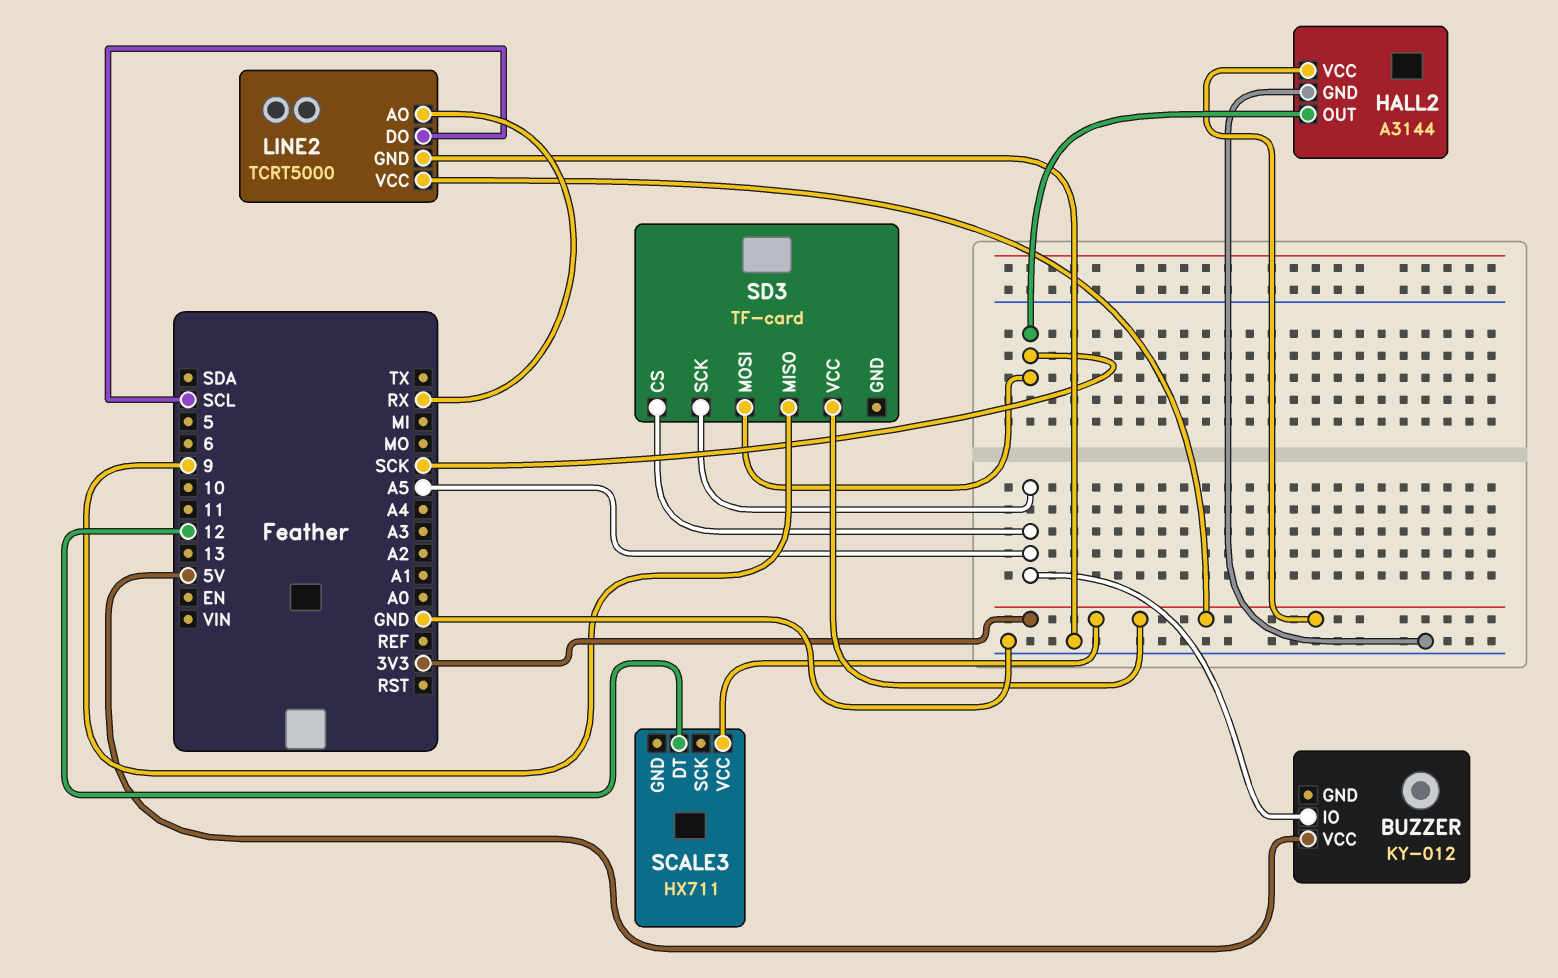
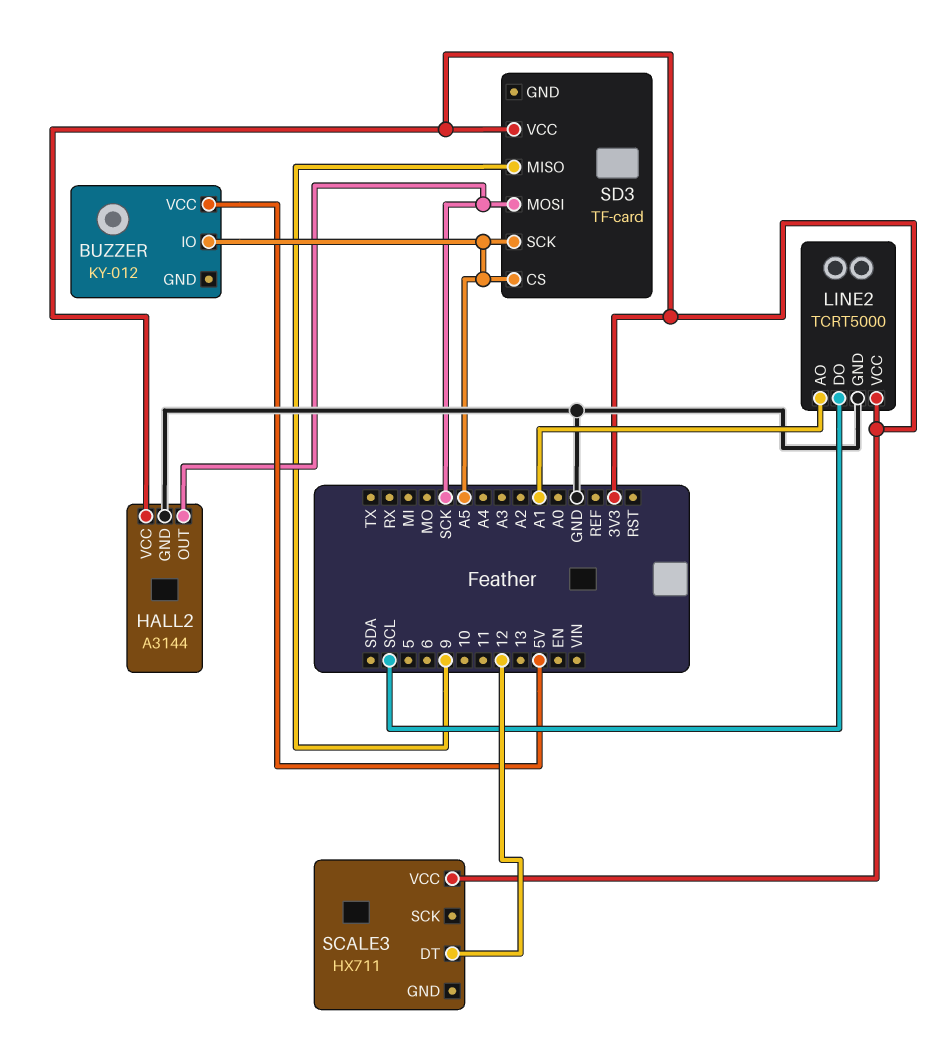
LINE2 pin AO: RX -> A1

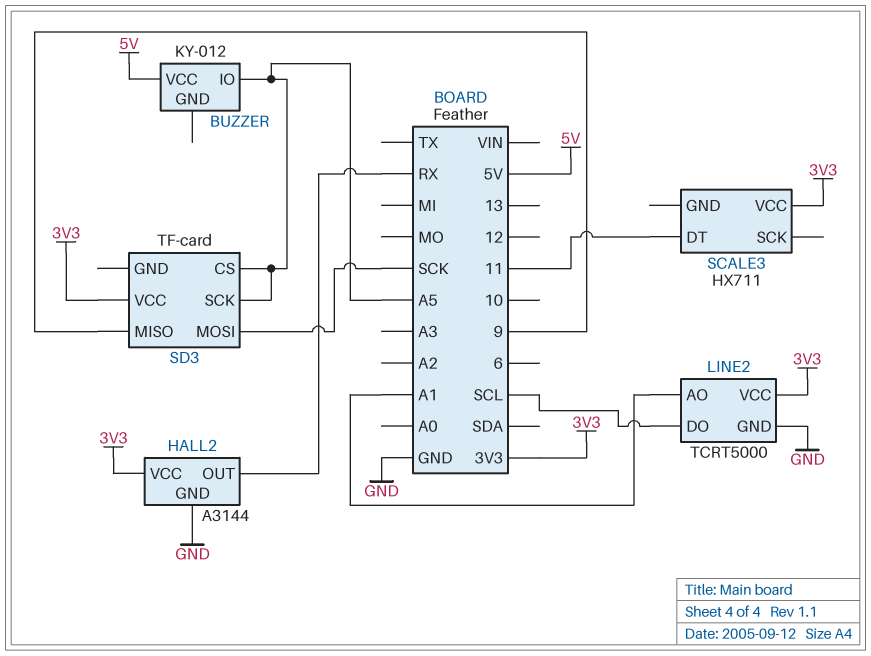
HALL2 pin OUT: SCK -> RX
SCALE3 pin DT: 12 -> 11

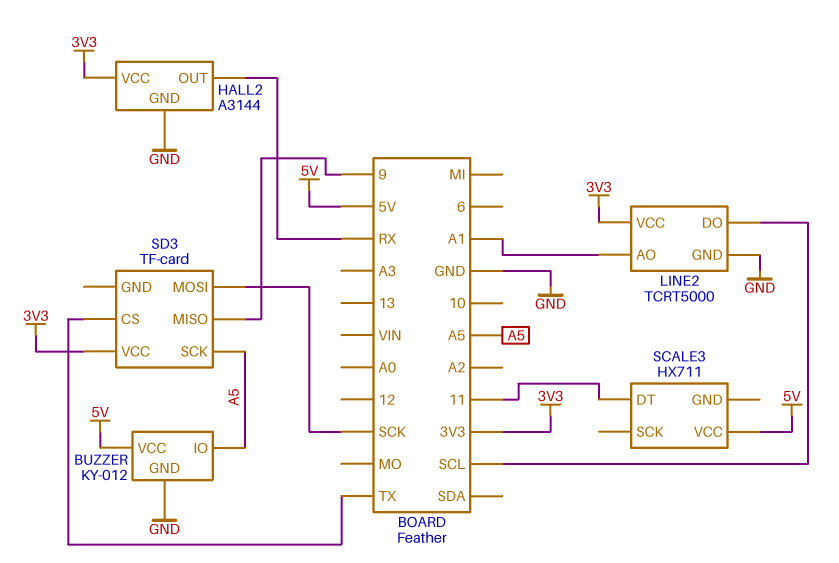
BUZZER pin GND: none -> GND
SCALE3 pin VCC: 3V3 -> 5V
SD3 pin CS: A5 -> TX

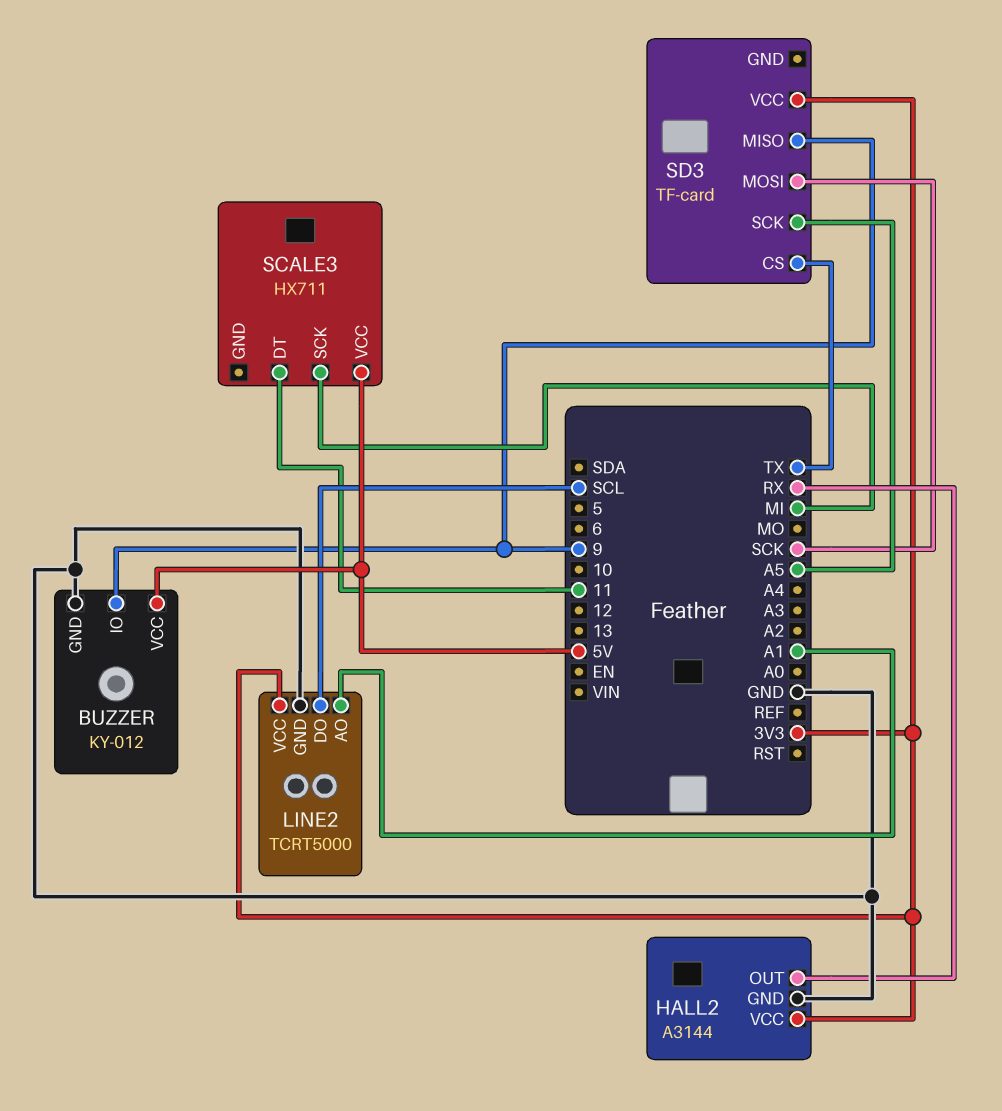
BUZZER pin IO: A5 -> 9
SCALE3 pin SCK: none -> MI

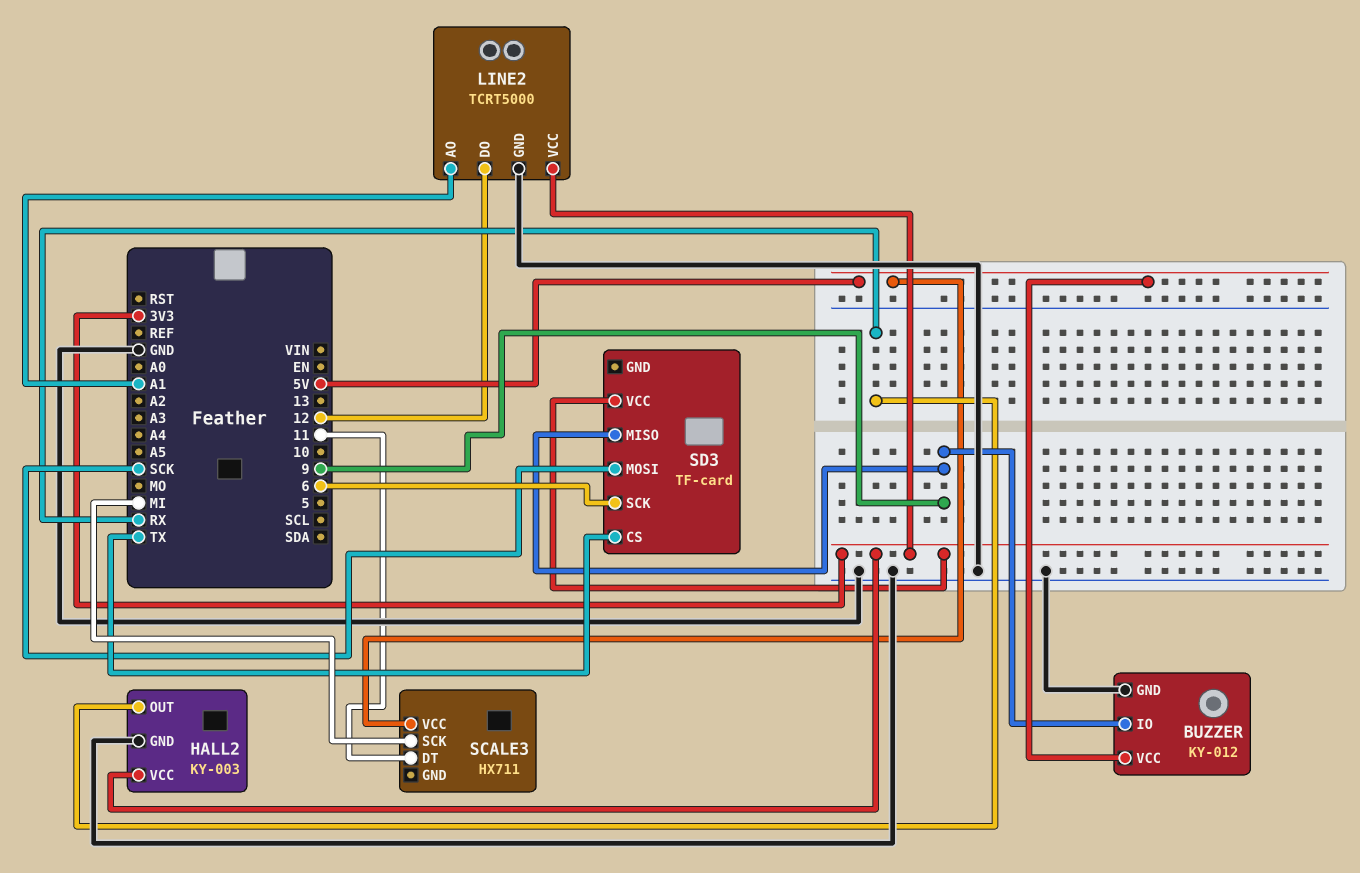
HALL2: A3144 -> KY-003
LINE2 pin DO: SCL -> 12
SD3 pin SCK: A5 -> 6

